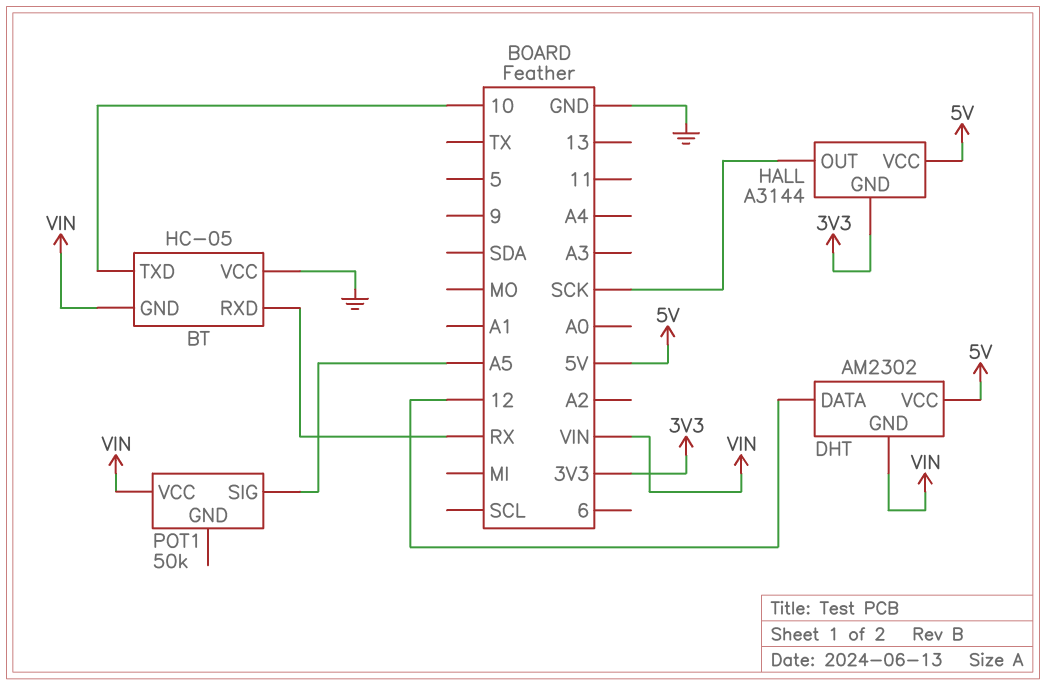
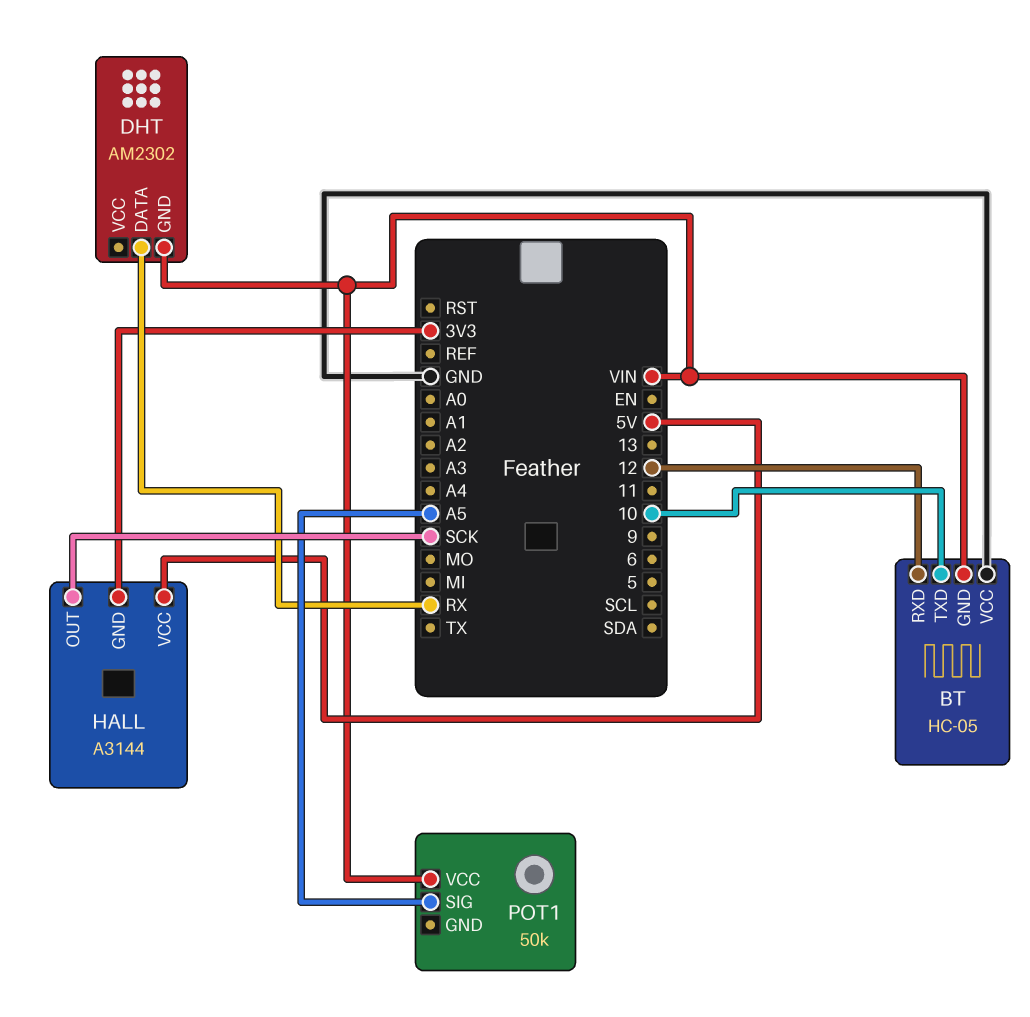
BT pin RXD: RX -> 12
DHT pin DATA: 12 -> RX
DHT pin VCC: 5V -> none

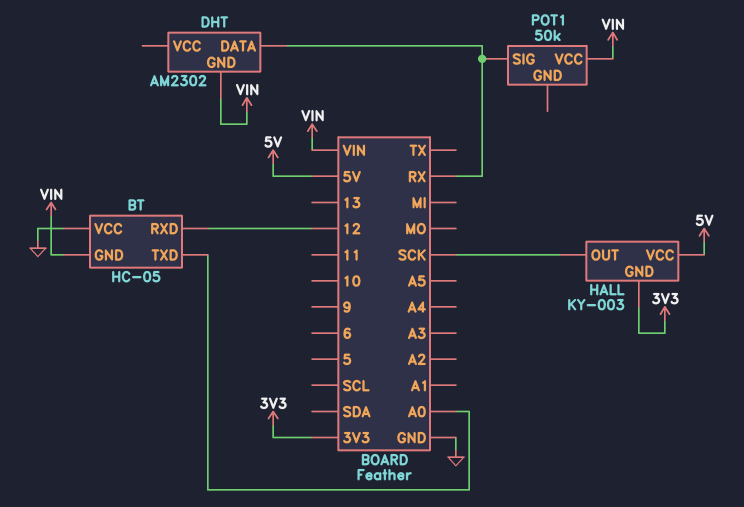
BT pin TXD: 10 -> A0
HALL: A3144 -> KY-003
POT1 pin SIG: A5 -> RX

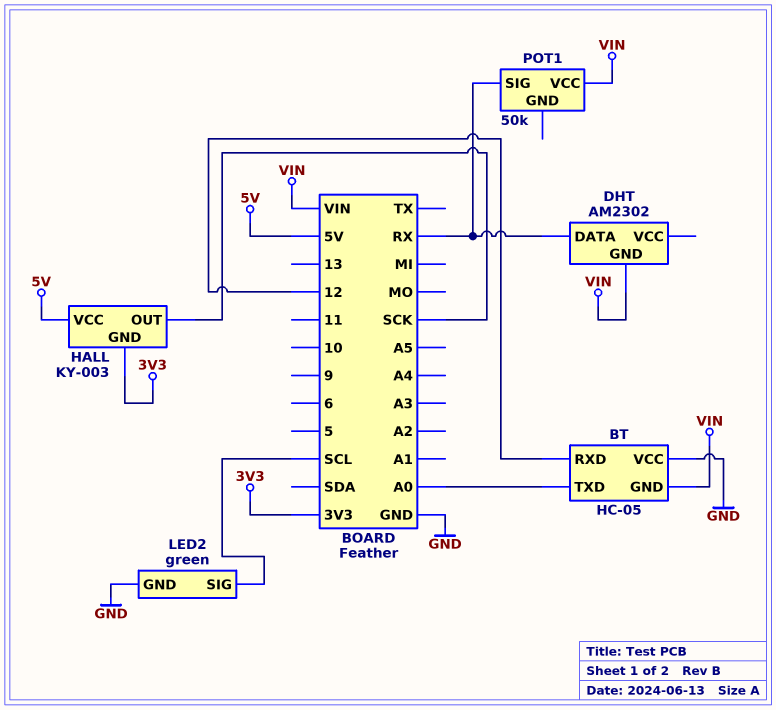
LED2: none -> green
LED2 pin GND: none -> GND
LED2 pin SIG: none -> SCL

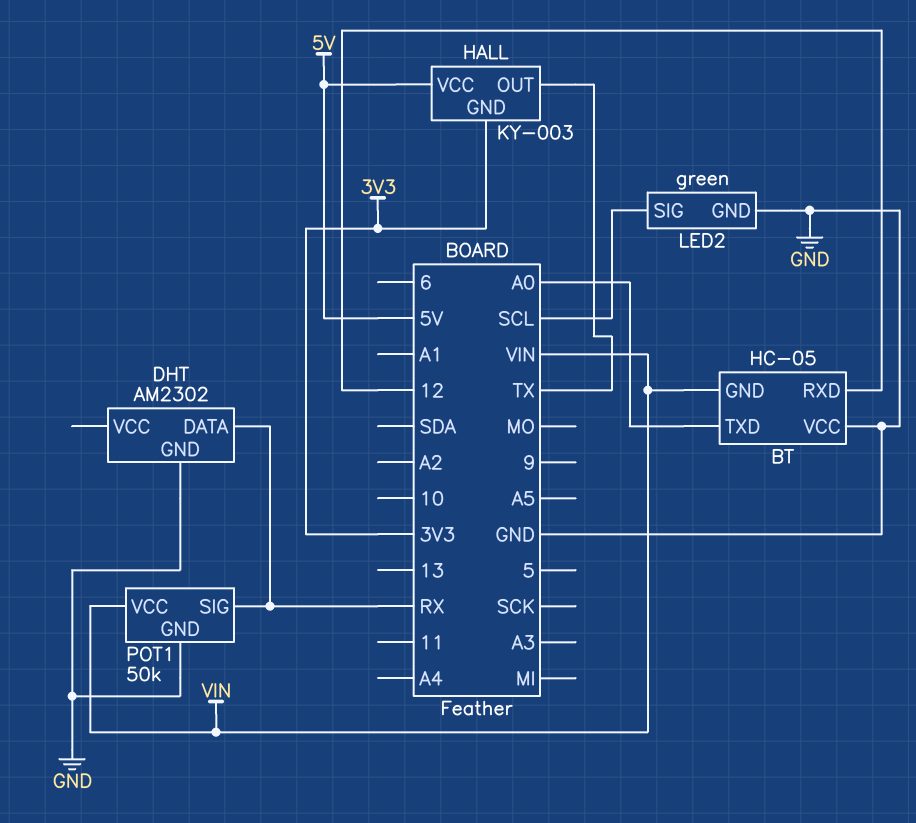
DHT pin GND: VIN -> GND
HALL pin OUT: SCK -> TX
POT1 pin GND: none -> GND

